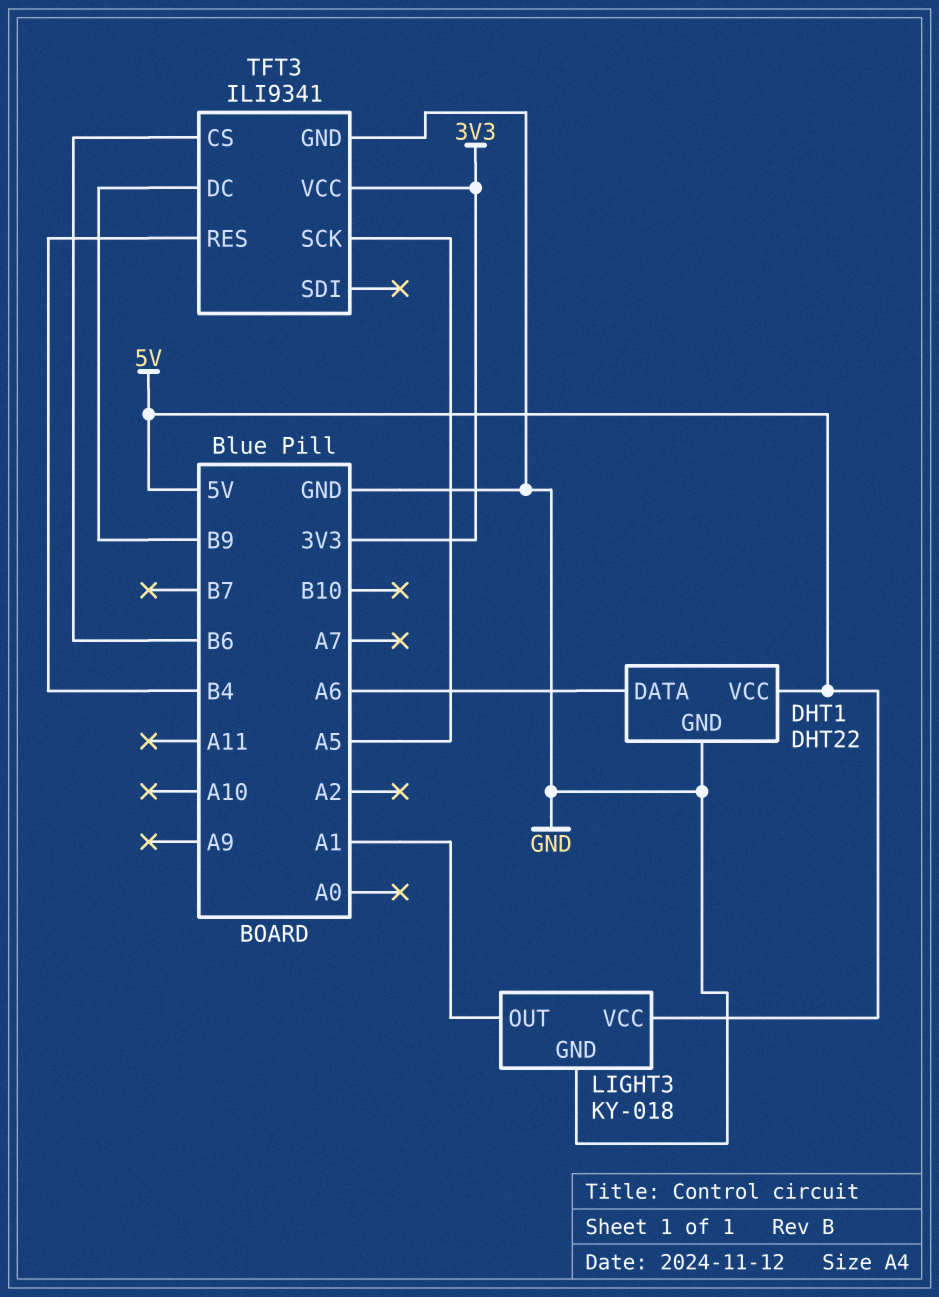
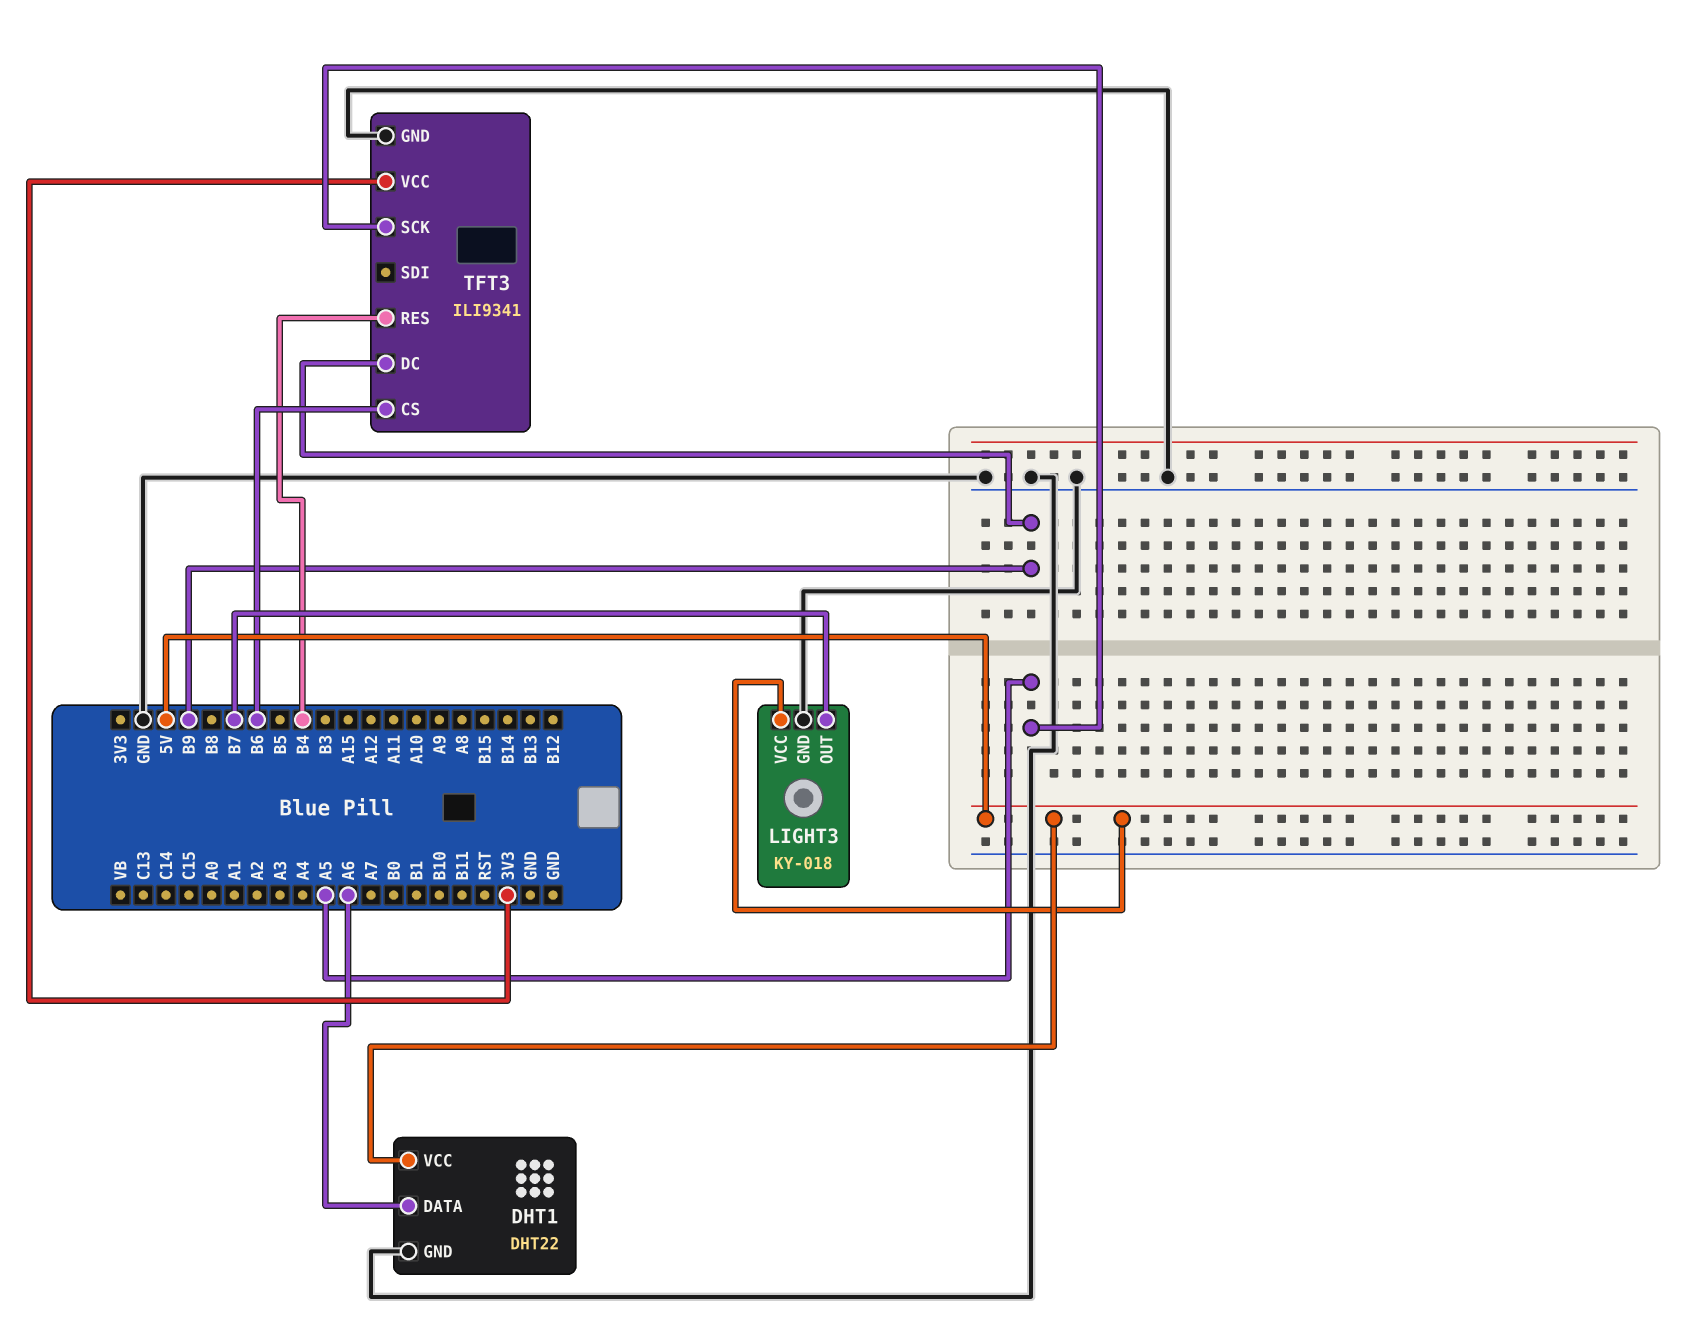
LIGHT3 pin OUT: A1 -> B7

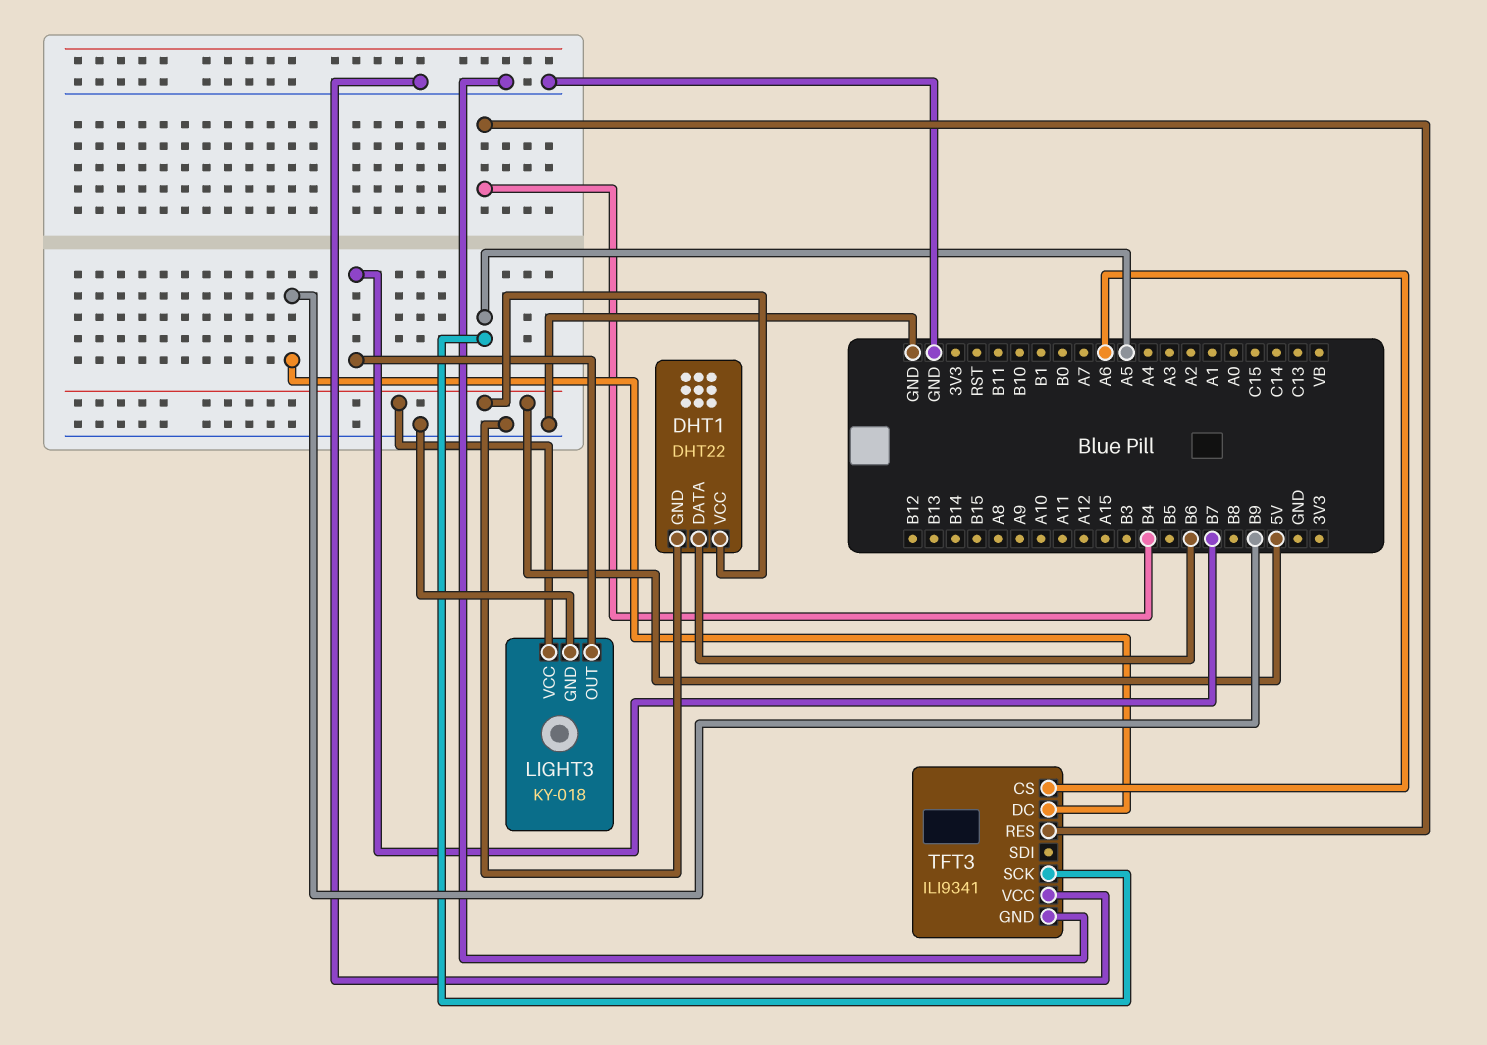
DHT1 pin DATA: A6 -> B6
TFT3 pin CS: B6 -> A6
TFT3 pin VCC: 3V3 -> GND

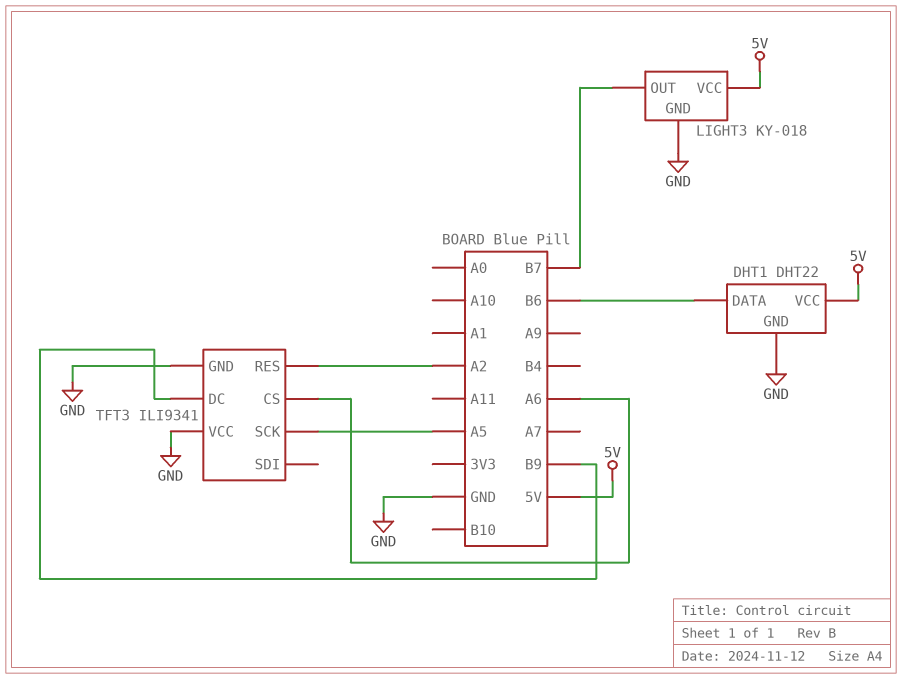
TFT3 pin RES: B4 -> A2

